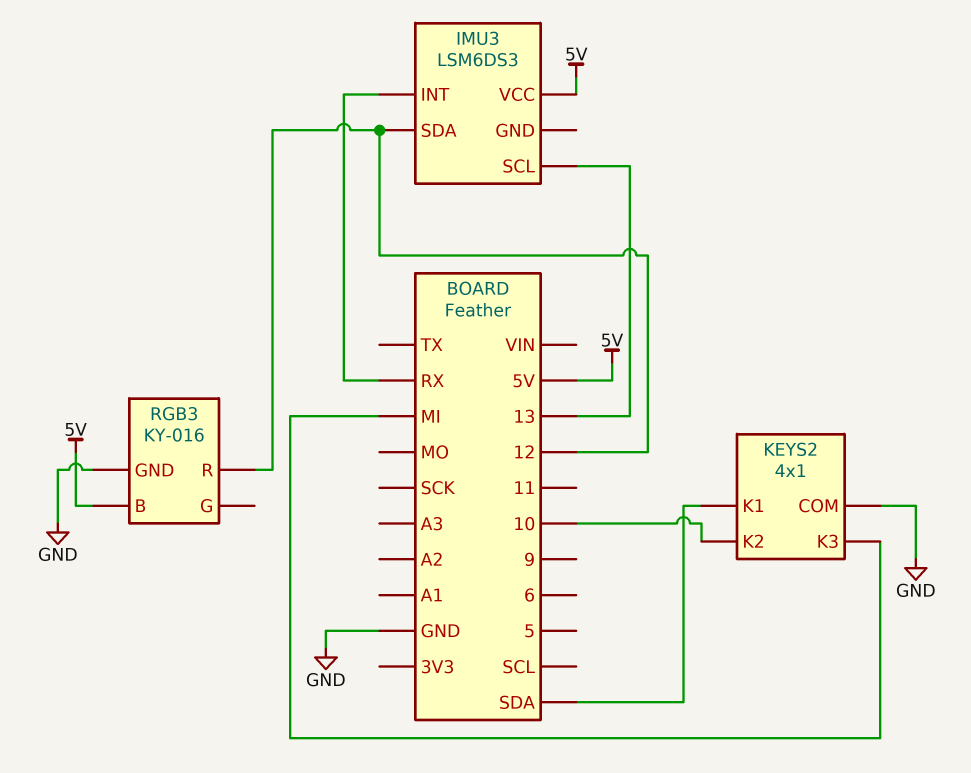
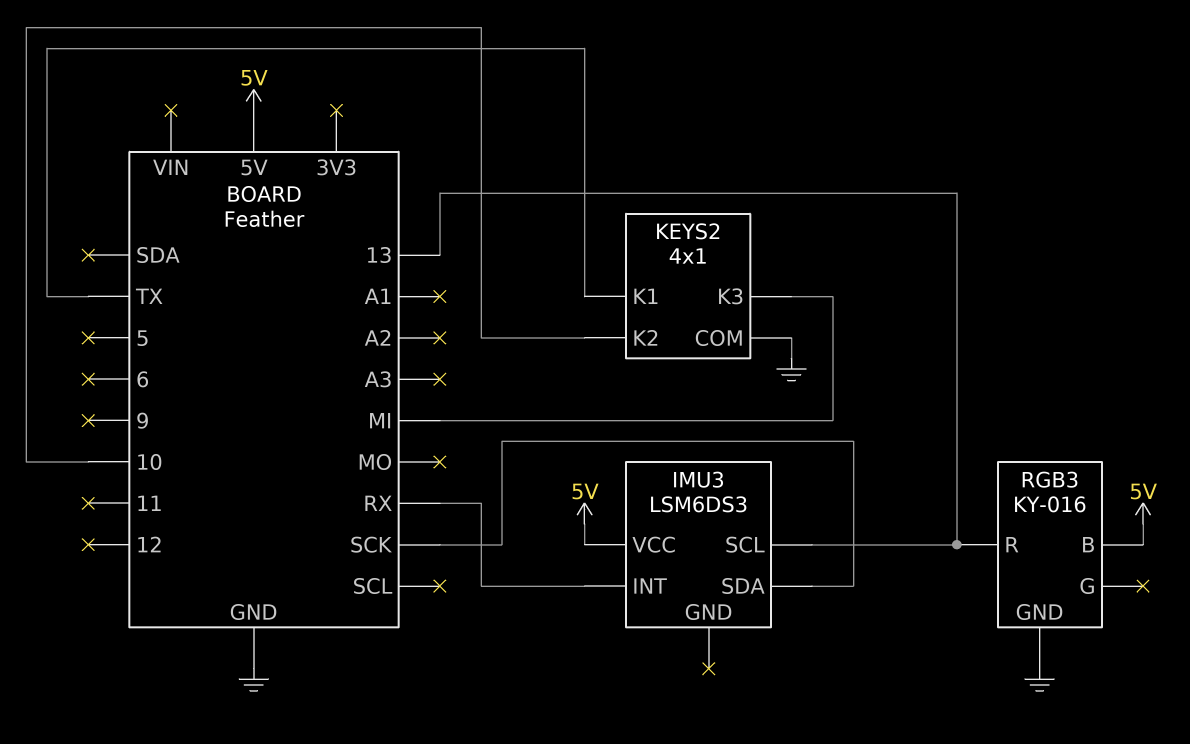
IMU3 pin SDA: 12 -> SCK
KEYS2 pin K1: SDA -> TX
RGB3 pin R: 12 -> 13

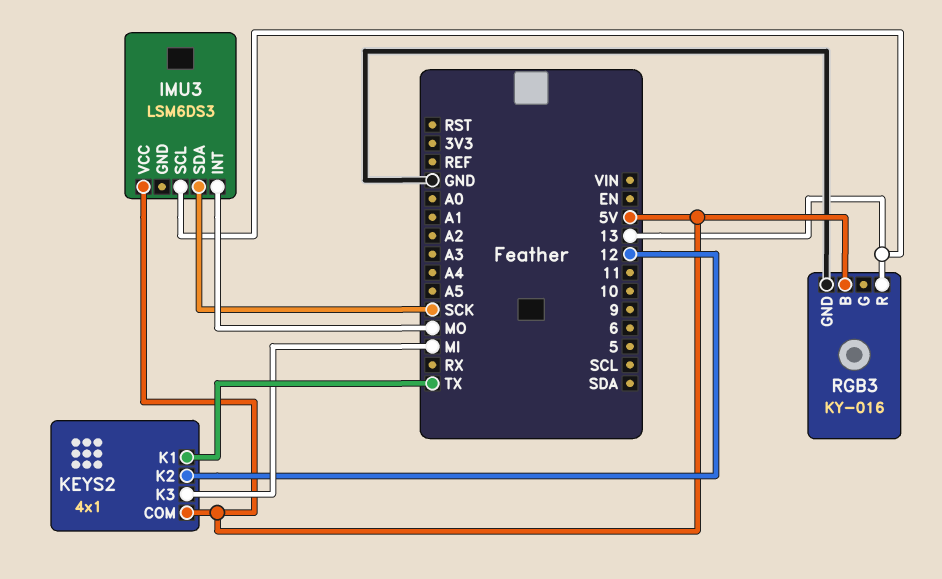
IMU3 pin INT: RX -> MO
KEYS2 pin COM: GND -> 5V
KEYS2 pin K2: 10 -> 12

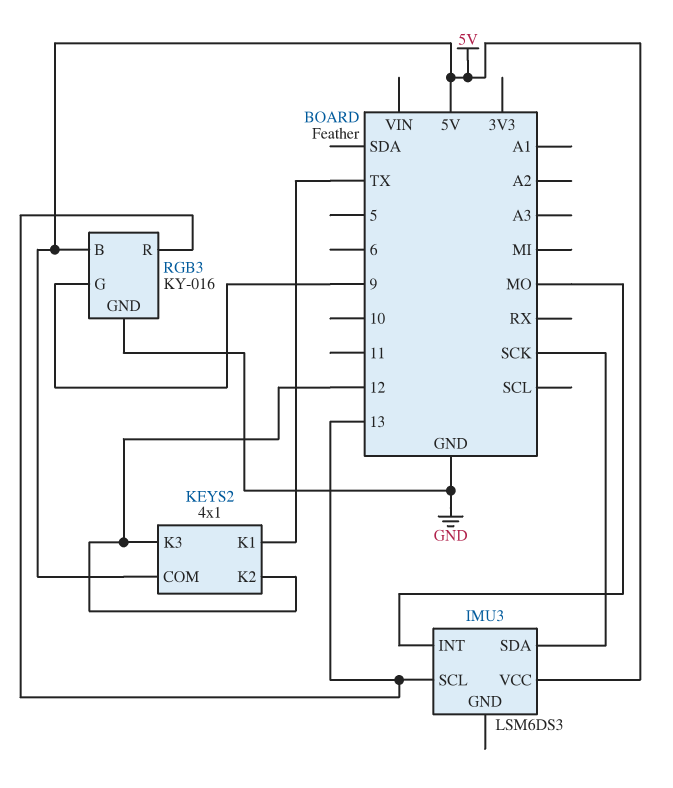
KEYS2 pin K3: MI -> 12
RGB3 pin G: none -> 9

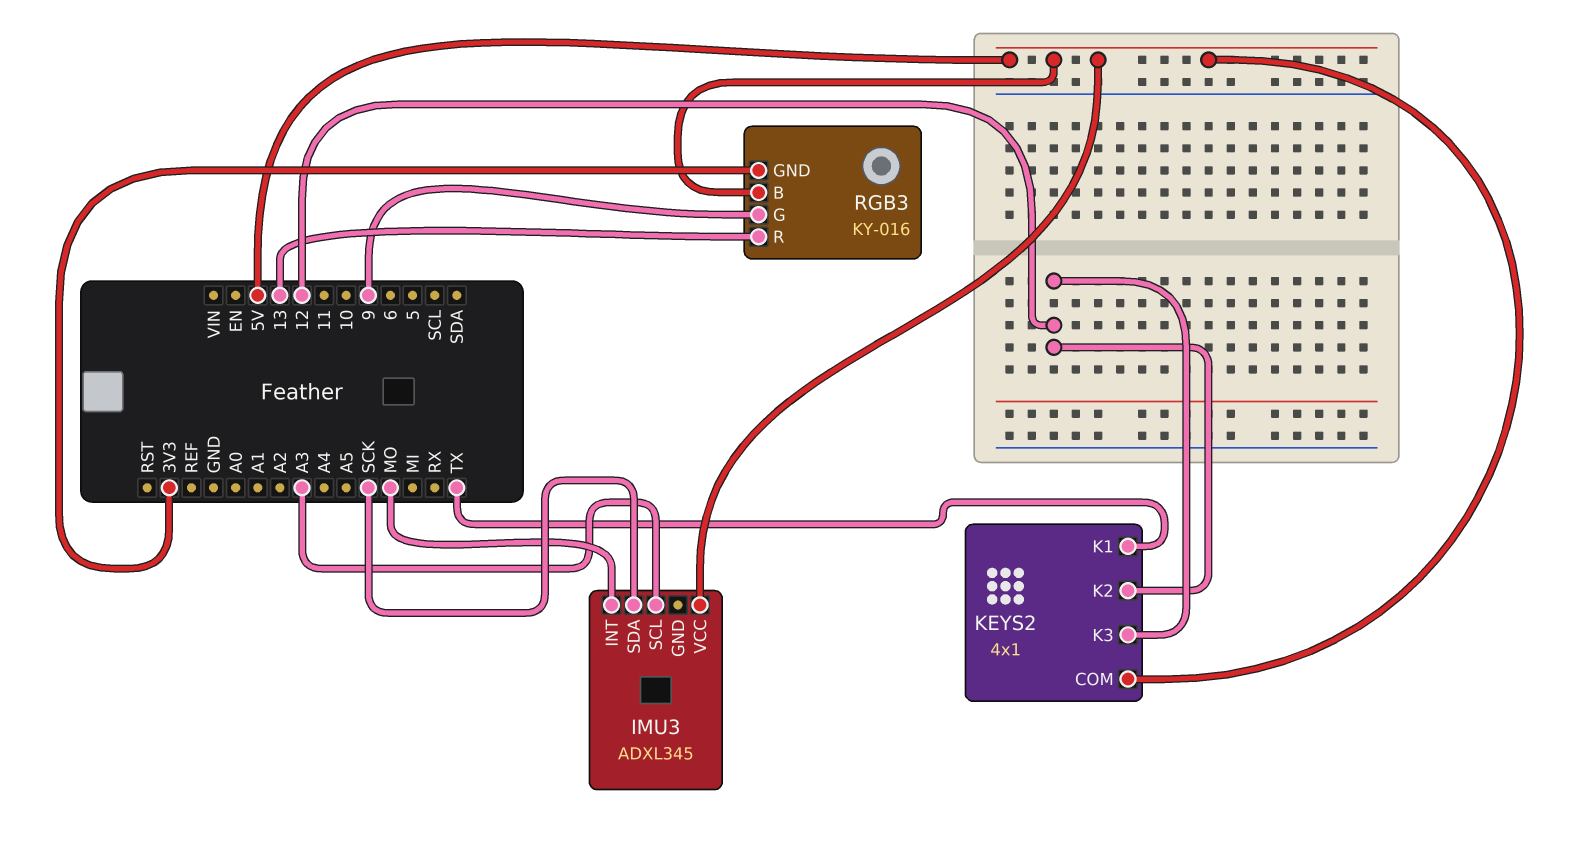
IMU3: LSM6DS3 -> ADXL345
IMU3 pin SCL: 13 -> A3
RGB3 pin GND: GND -> 3V3

